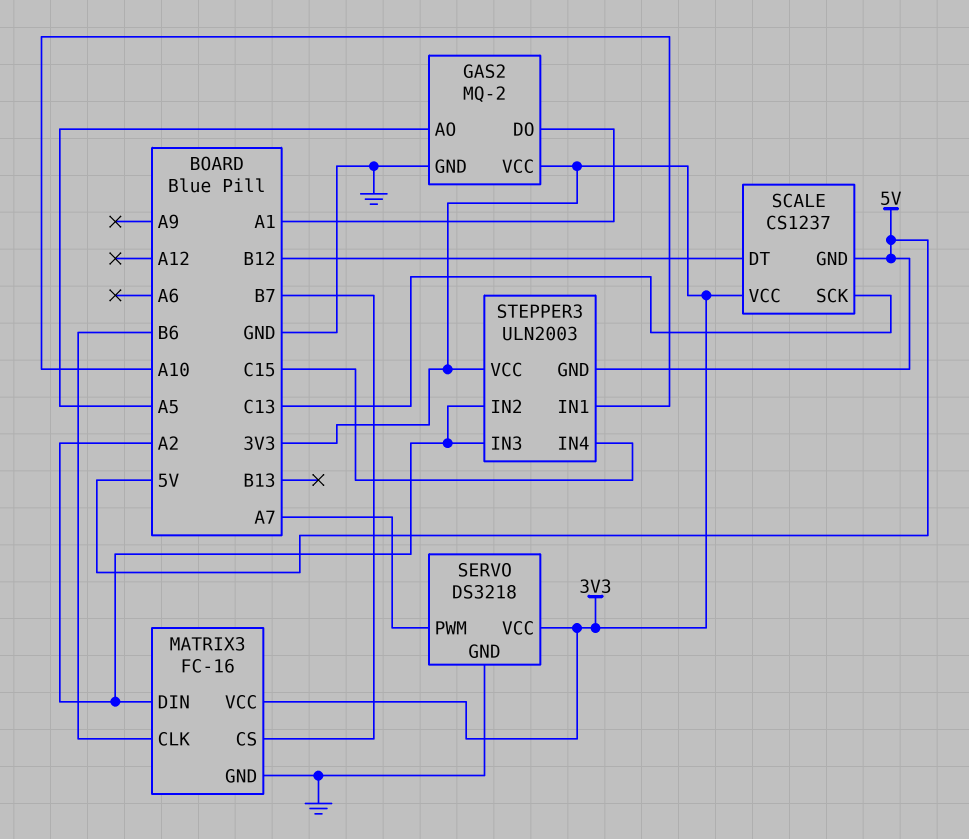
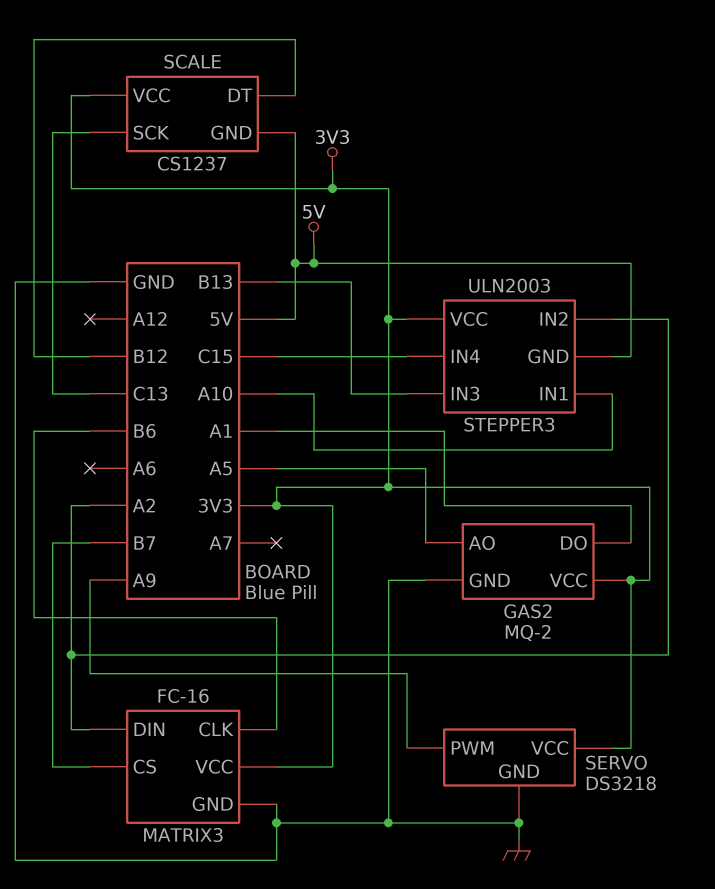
SERVO pin PWM: A7 -> A9
STEPPER3 pin IN3: A2 -> B13

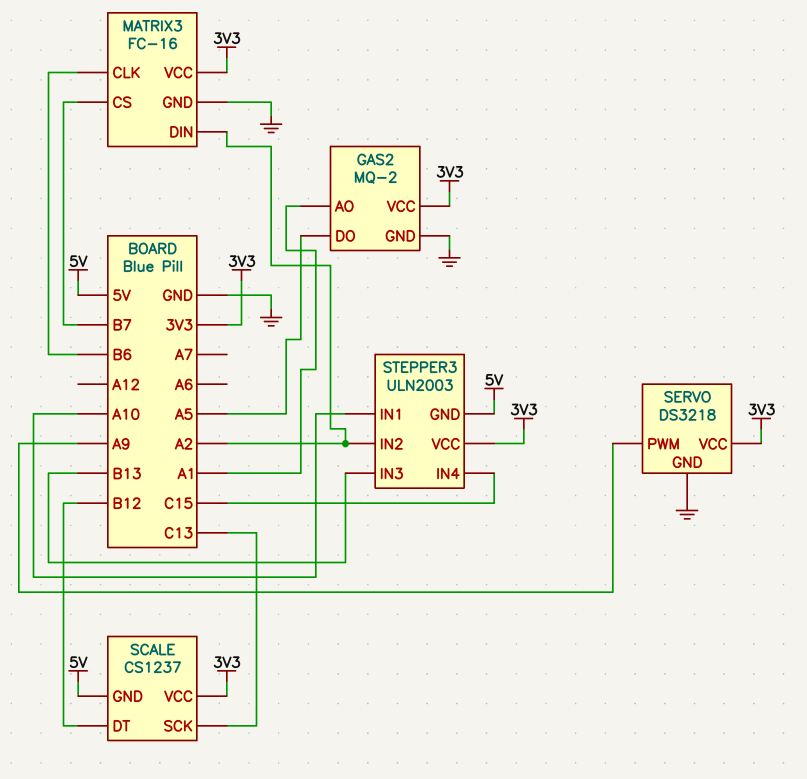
GAS2 pin AO: A5 -> A1
GAS2 pin DO: A1 -> A5

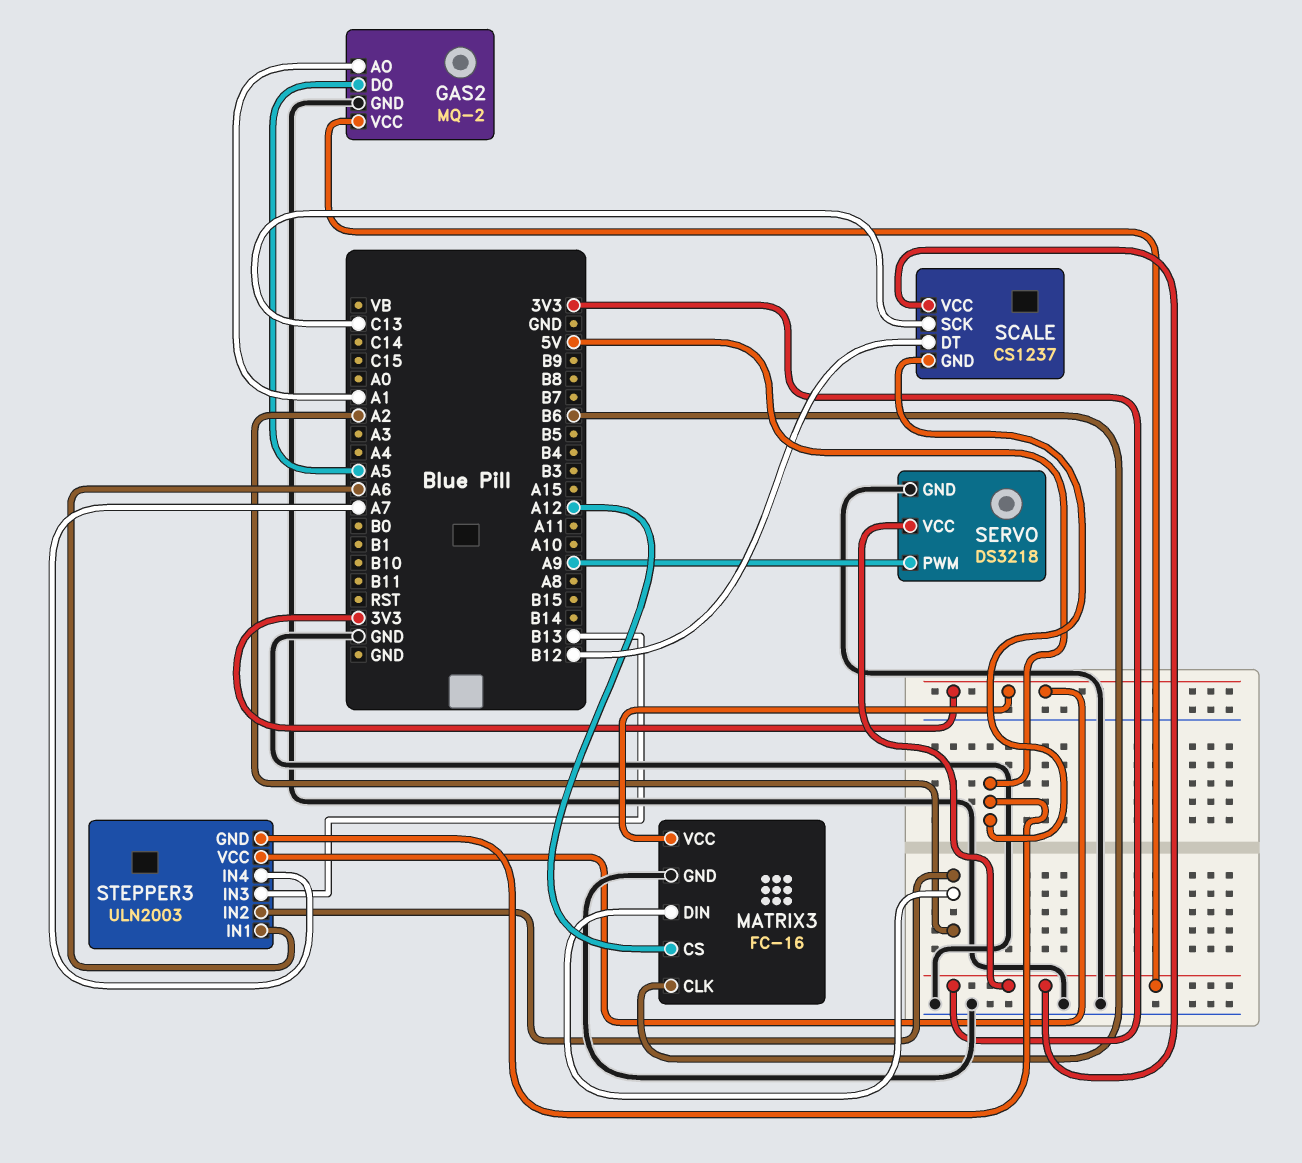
MATRIX3 pin CS: B7 -> A12
STEPPER3 pin IN1: A10 -> A6
STEPPER3 pin IN4: C15 -> A7

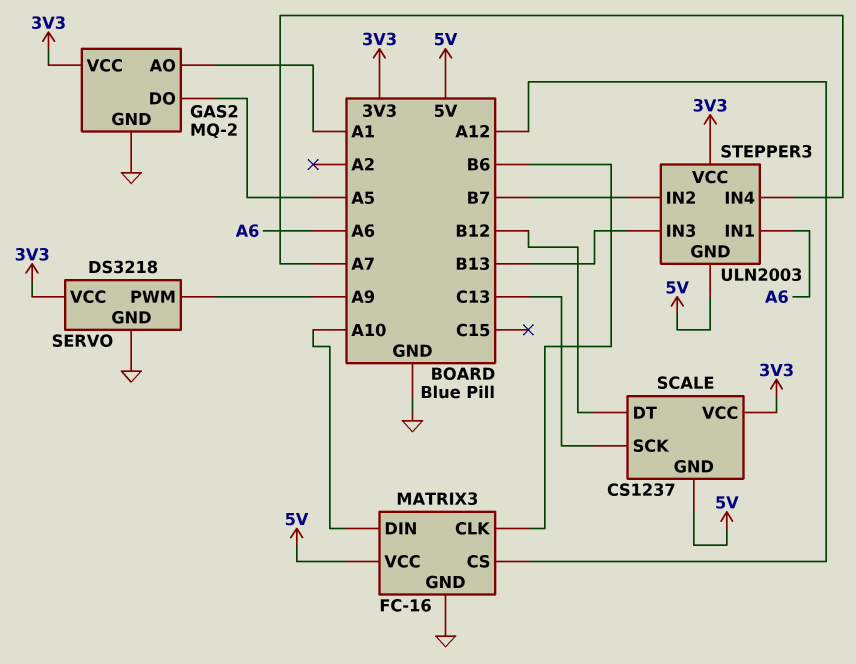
MATRIX3 pin DIN: A2 -> A10
MATRIX3 pin VCC: 3V3 -> 5V
STEPPER3 pin IN2: A2 -> B7

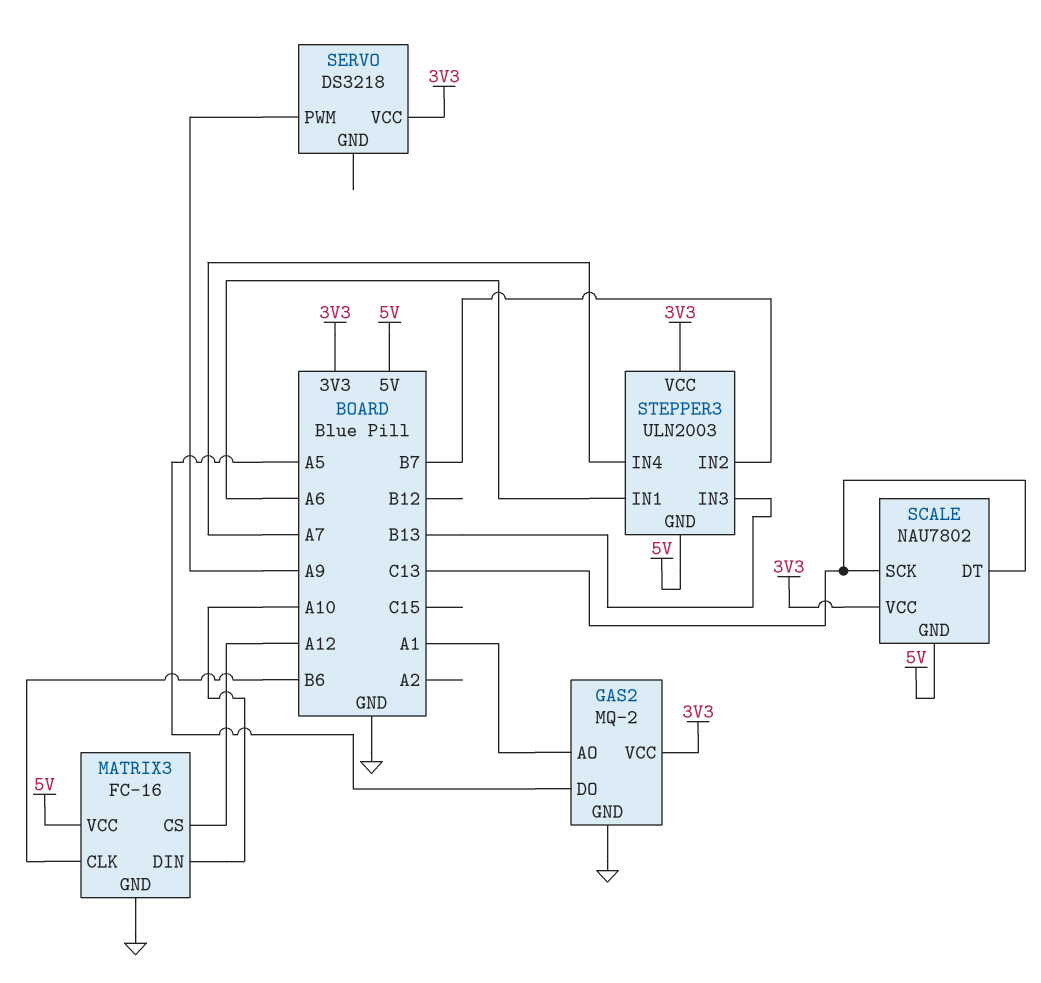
SCALE: CS1237 -> NAU7802
SCALE pin DT: B12 -> C13
SERVO pin GND: GND -> none

